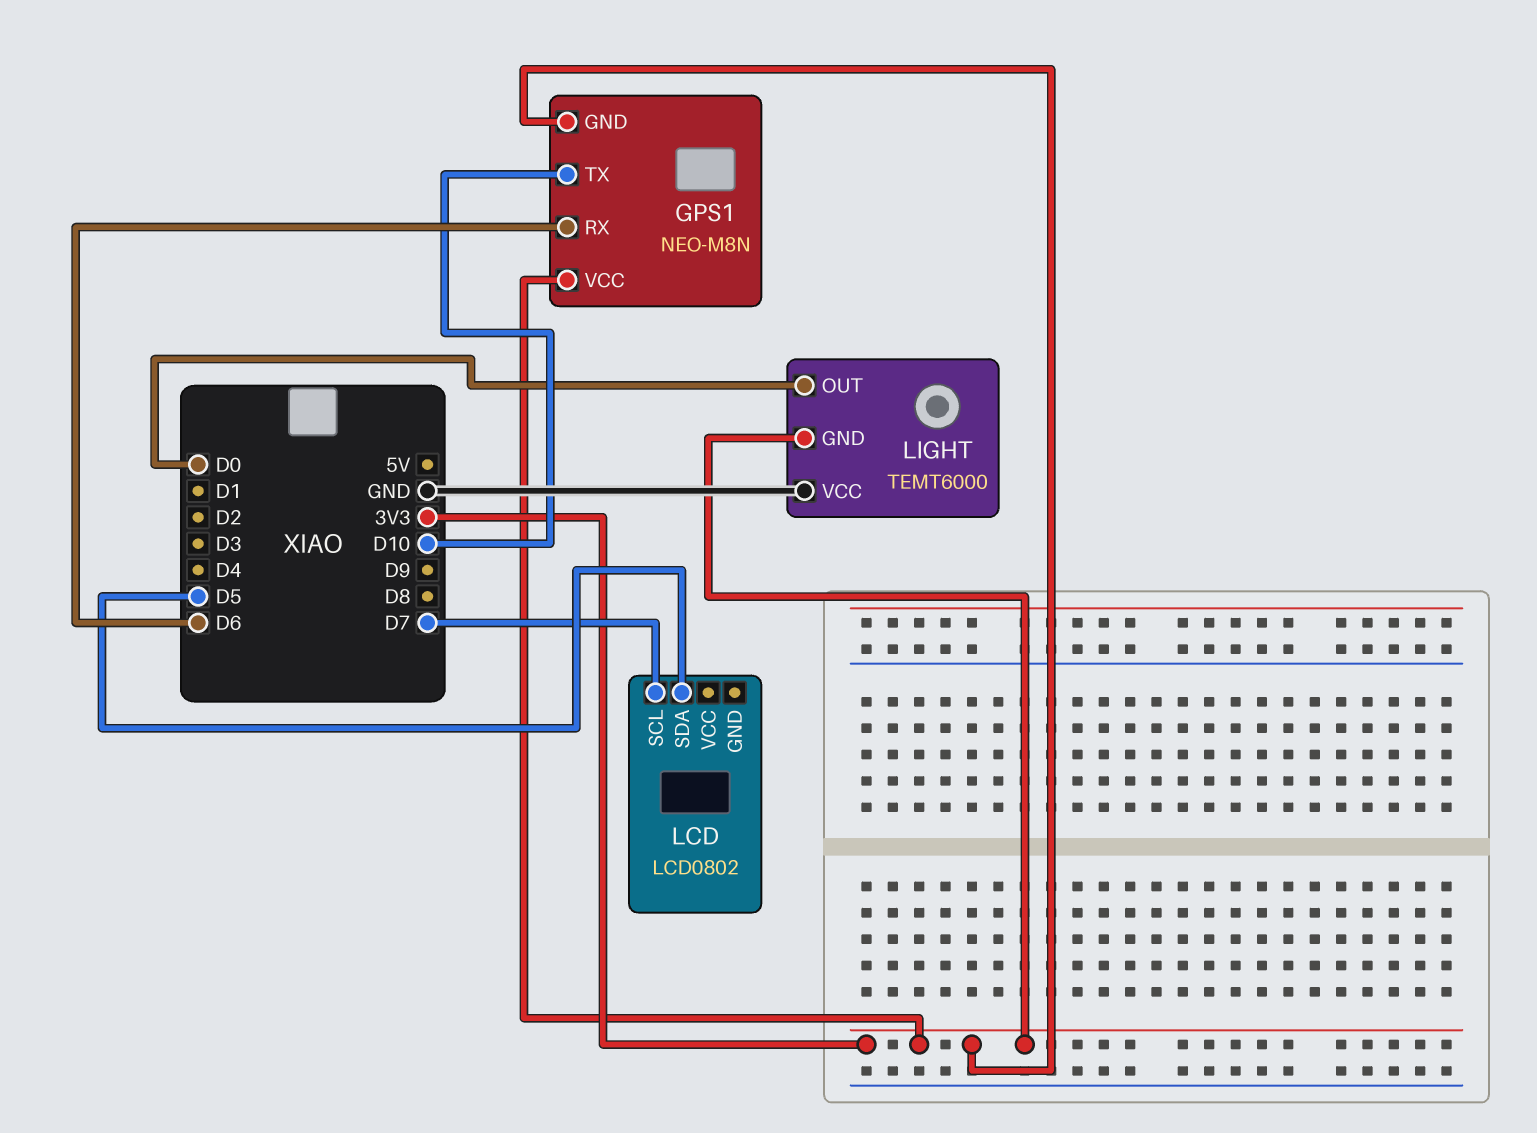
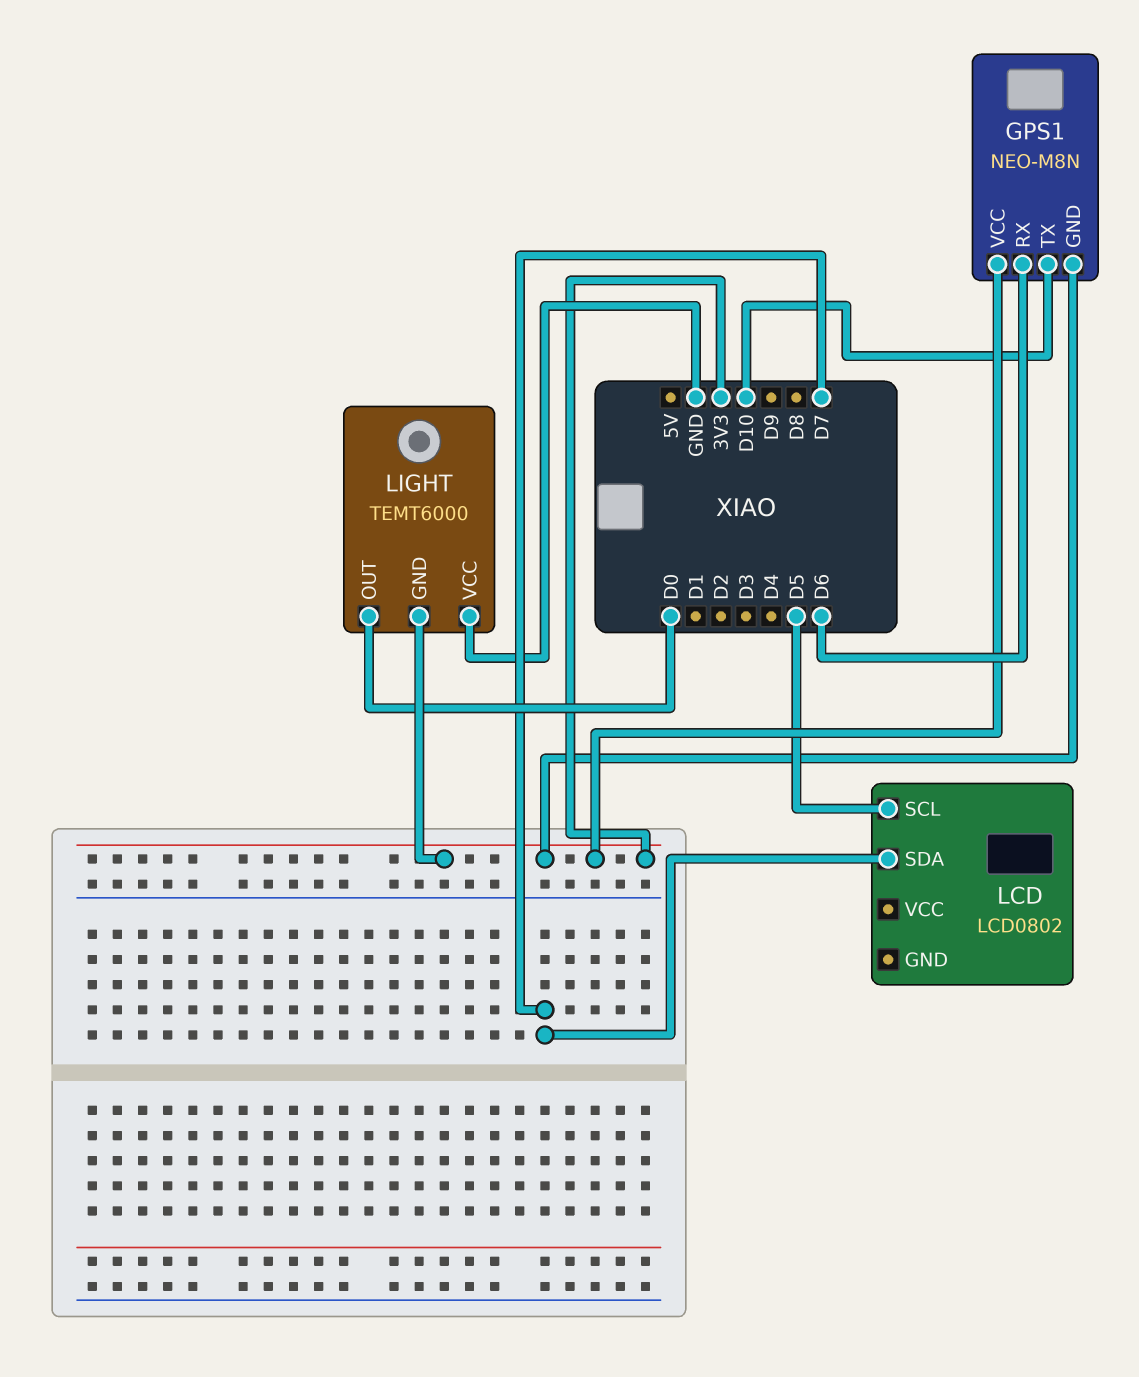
LCD pin SCL: D7 -> D5
LCD pin SDA: D5 -> D7

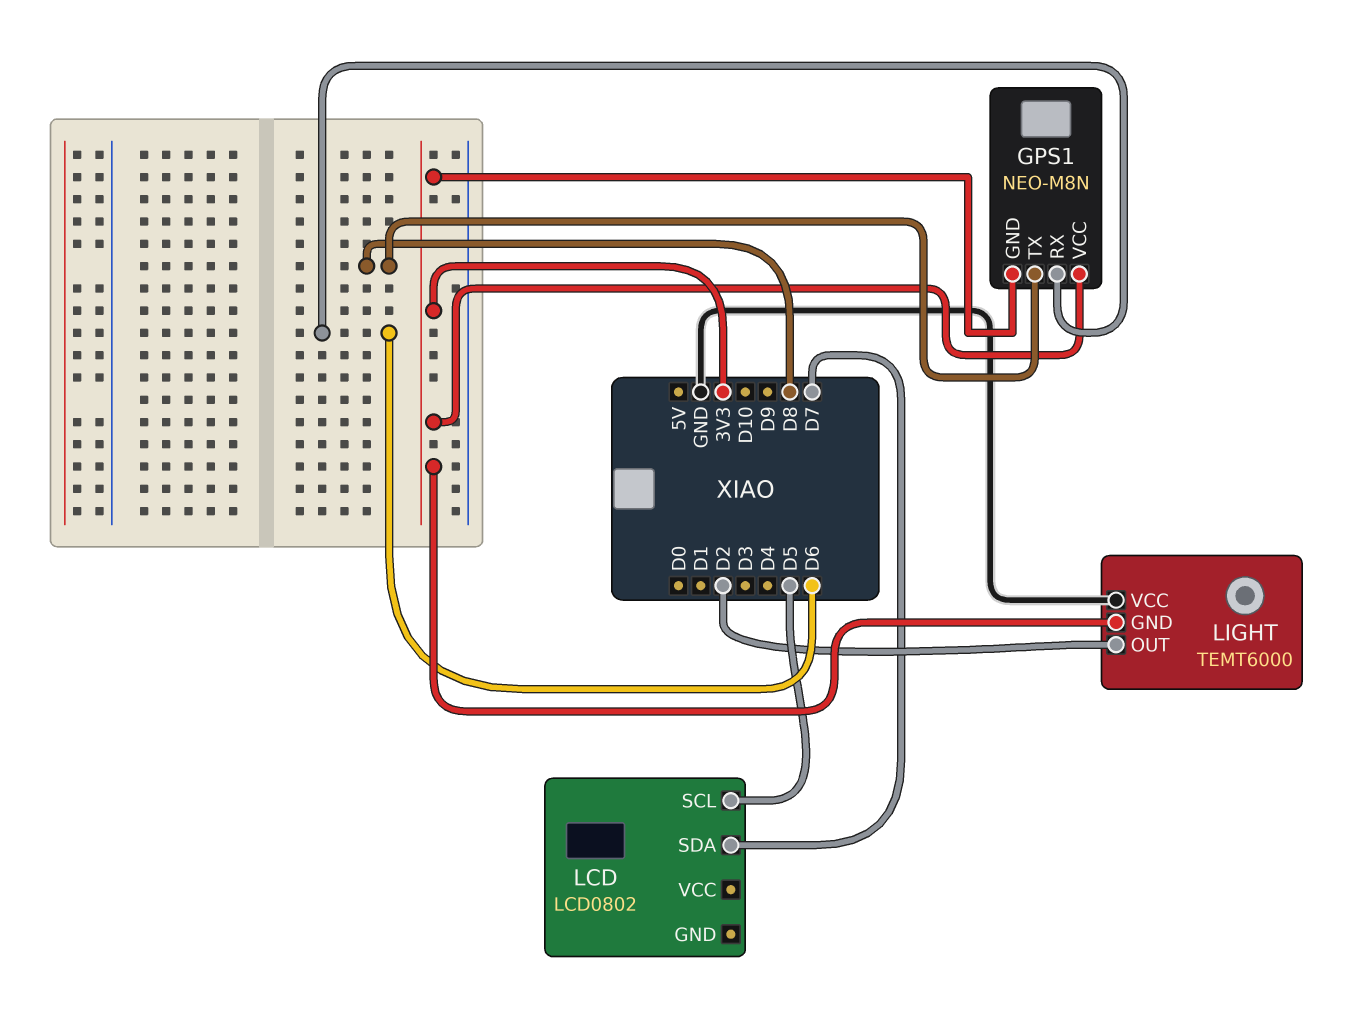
GPS1 pin TX: D10 -> D8
LIGHT pin OUT: D0 -> D2

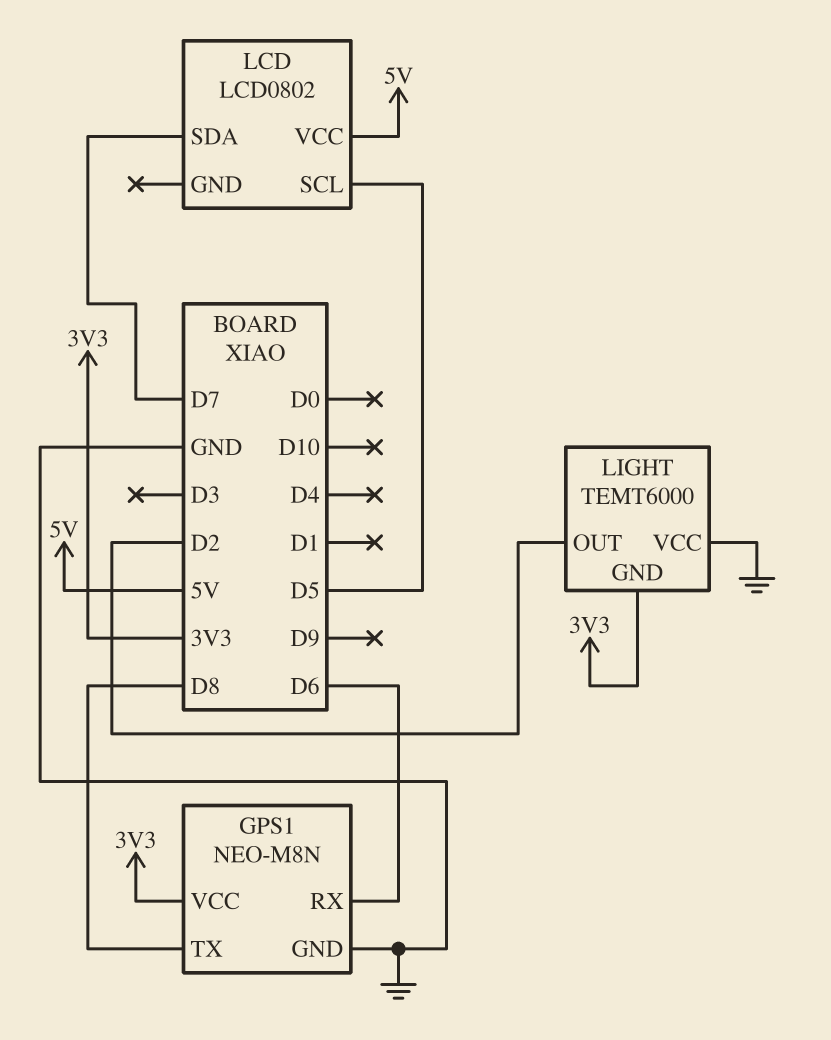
GPS1 pin GND: 3V3 -> GND
LCD pin VCC: none -> 5V

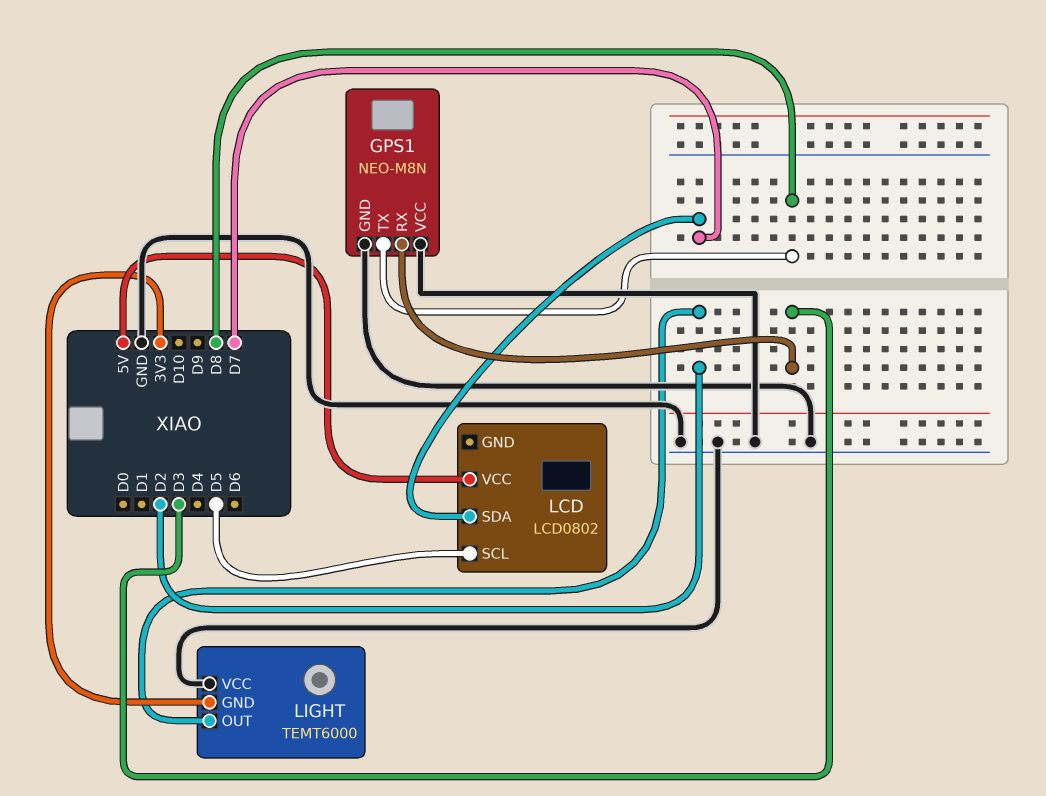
GPS1 pin RX: D6 -> D3
GPS1 pin VCC: 3V3 -> GND

